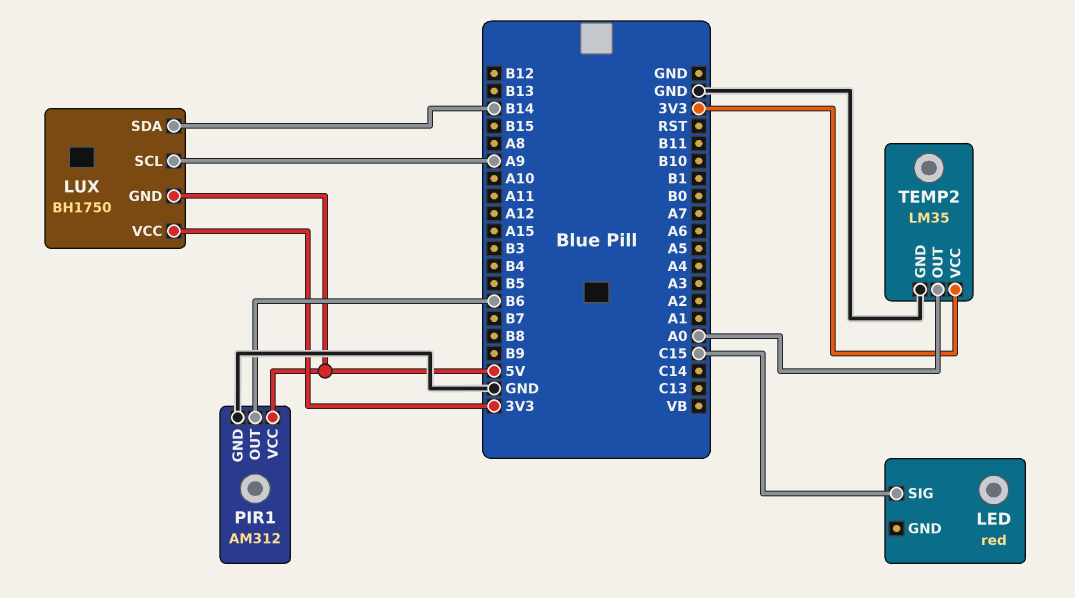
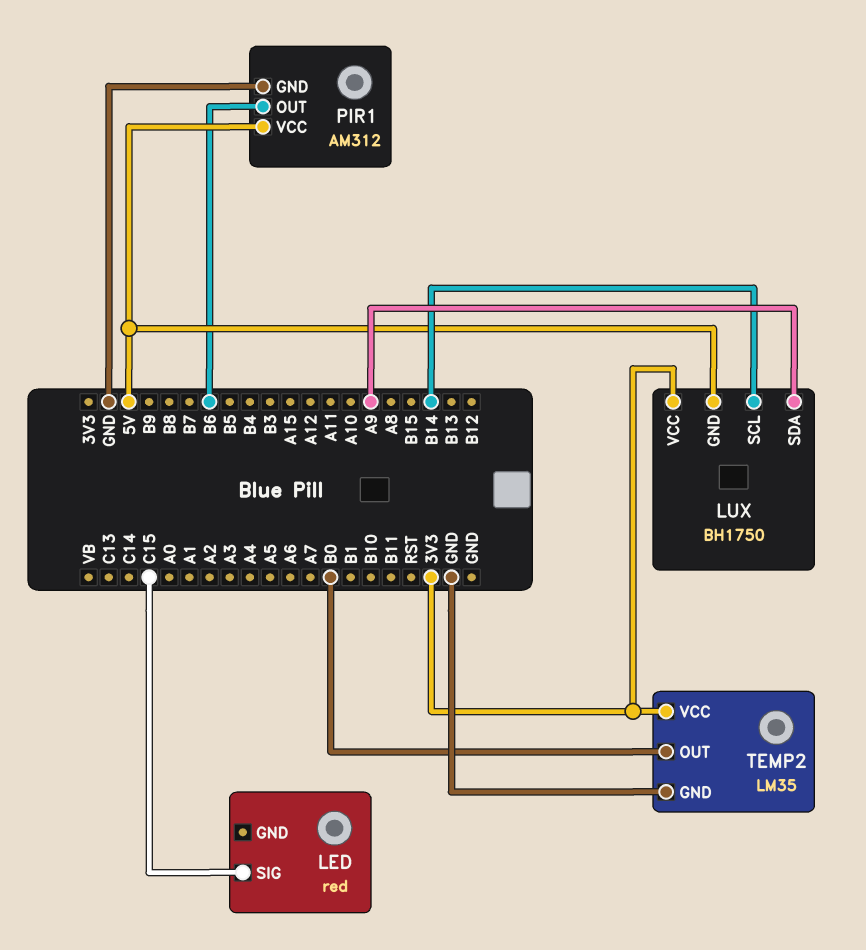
LUX pin SCL: A9 -> B14
LUX pin SDA: B14 -> A9
TEMP2 pin OUT: A0 -> B0

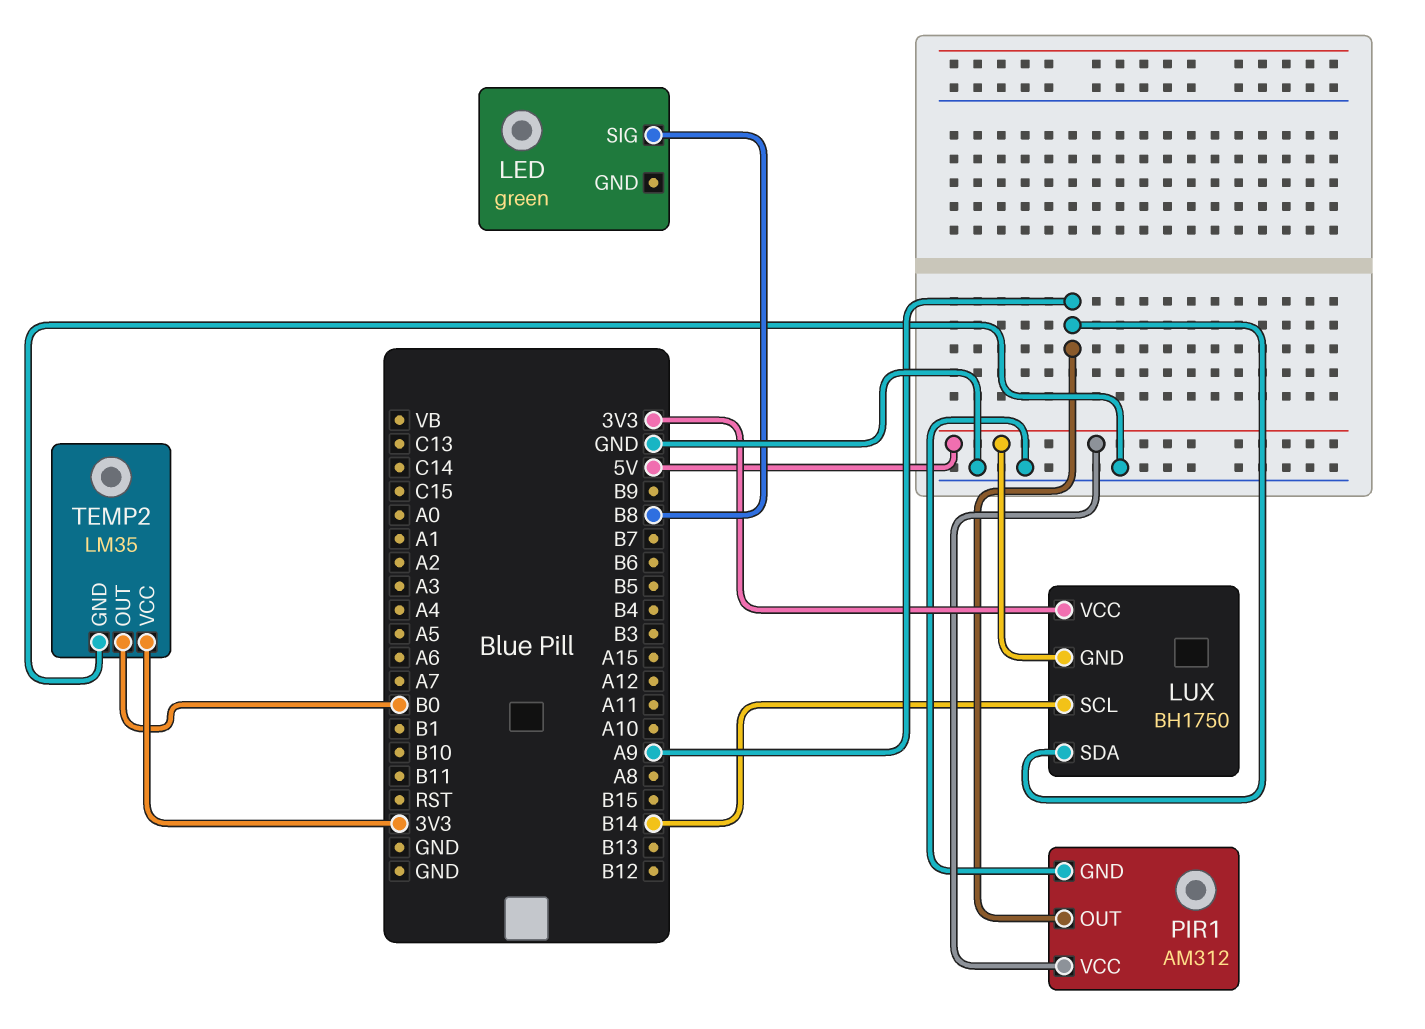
LED: red -> green
LED pin SIG: C15 -> B8
PIR1 pin OUT: B6 -> A9

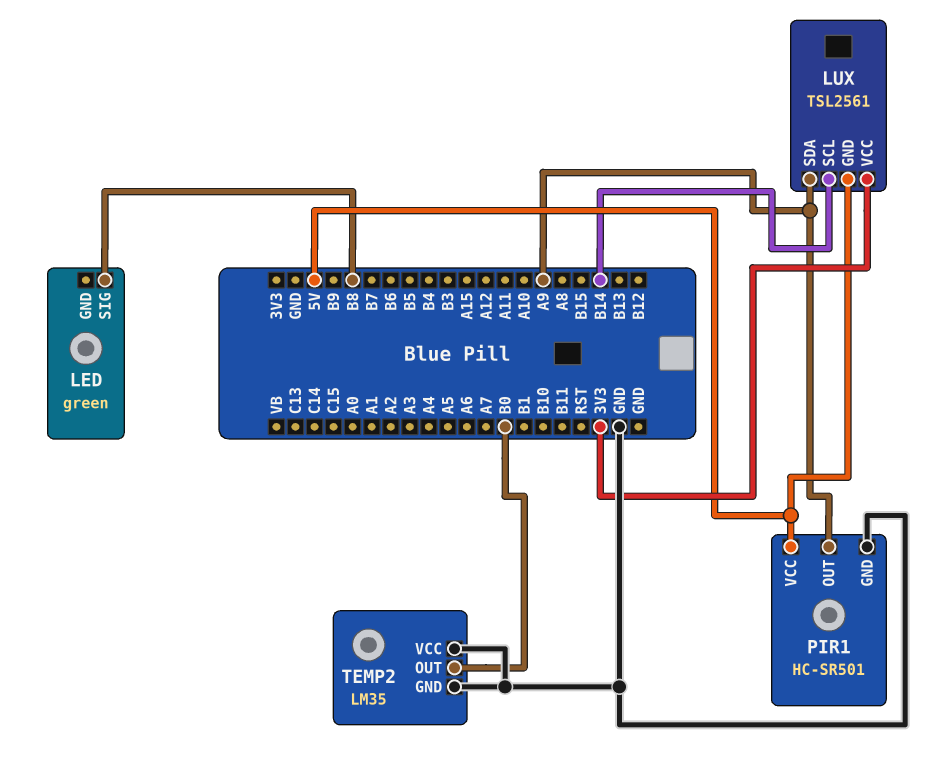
LUX: BH1750 -> TSL2561
PIR1: AM312 -> HC-SR501
TEMP2 pin VCC: 3V3 -> GND

